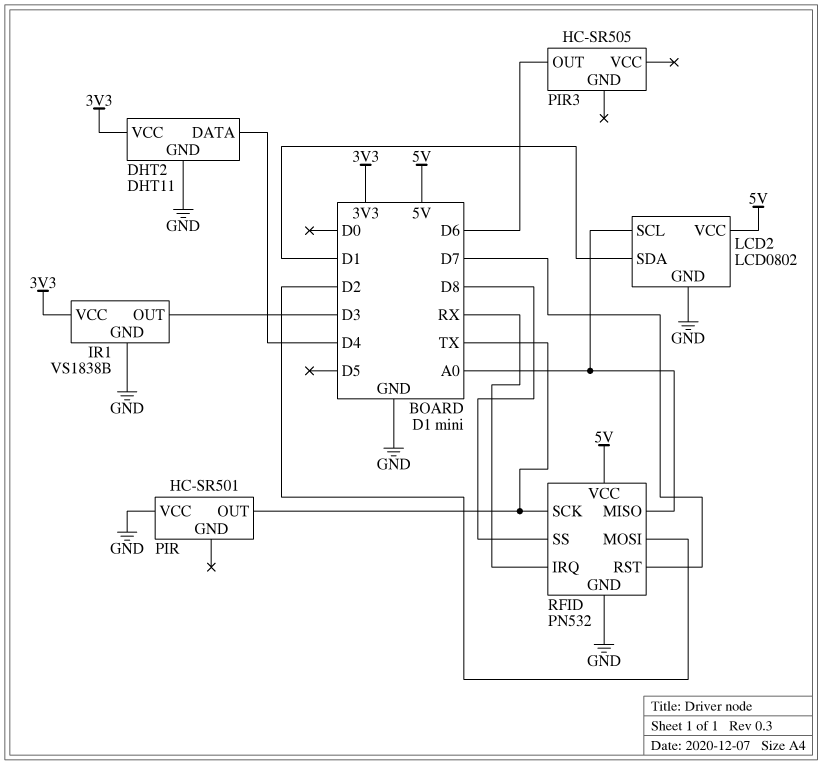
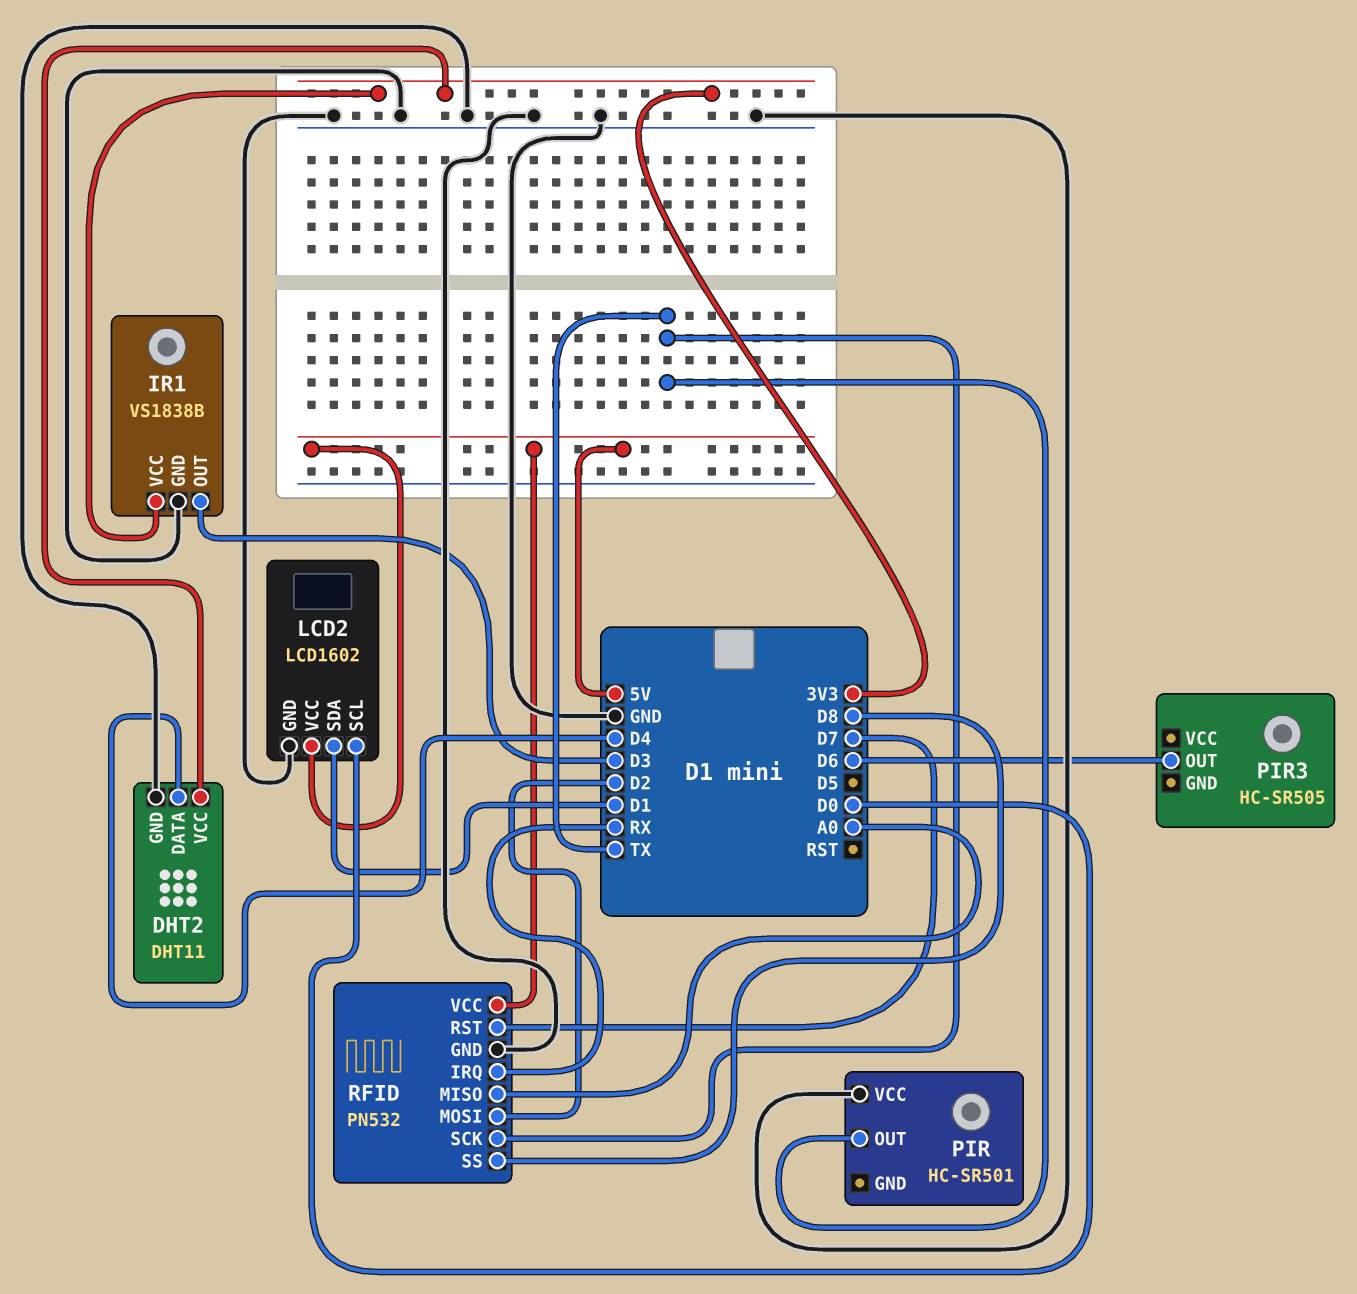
LCD2: LCD0802 -> LCD1602
LCD2 pin SCL: A0 -> D0

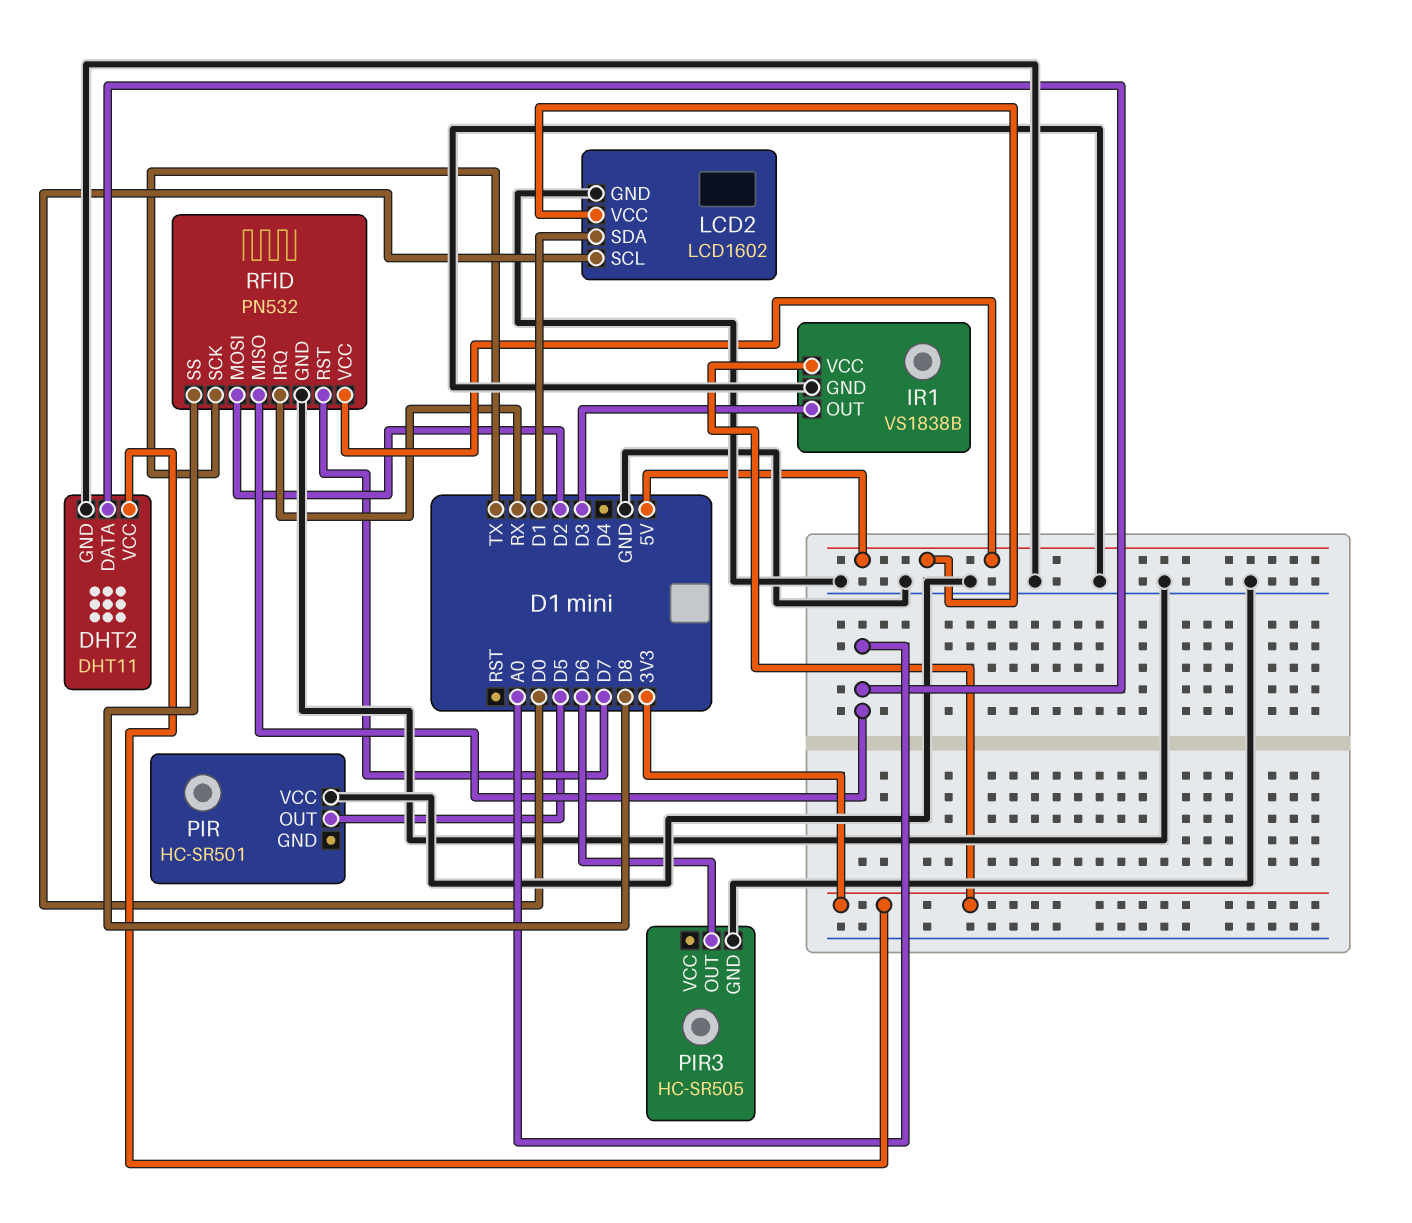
DHT2 pin DATA: D4 -> A0
PIR pin OUT: TX -> D5
PIR3 pin GND: none -> GND

